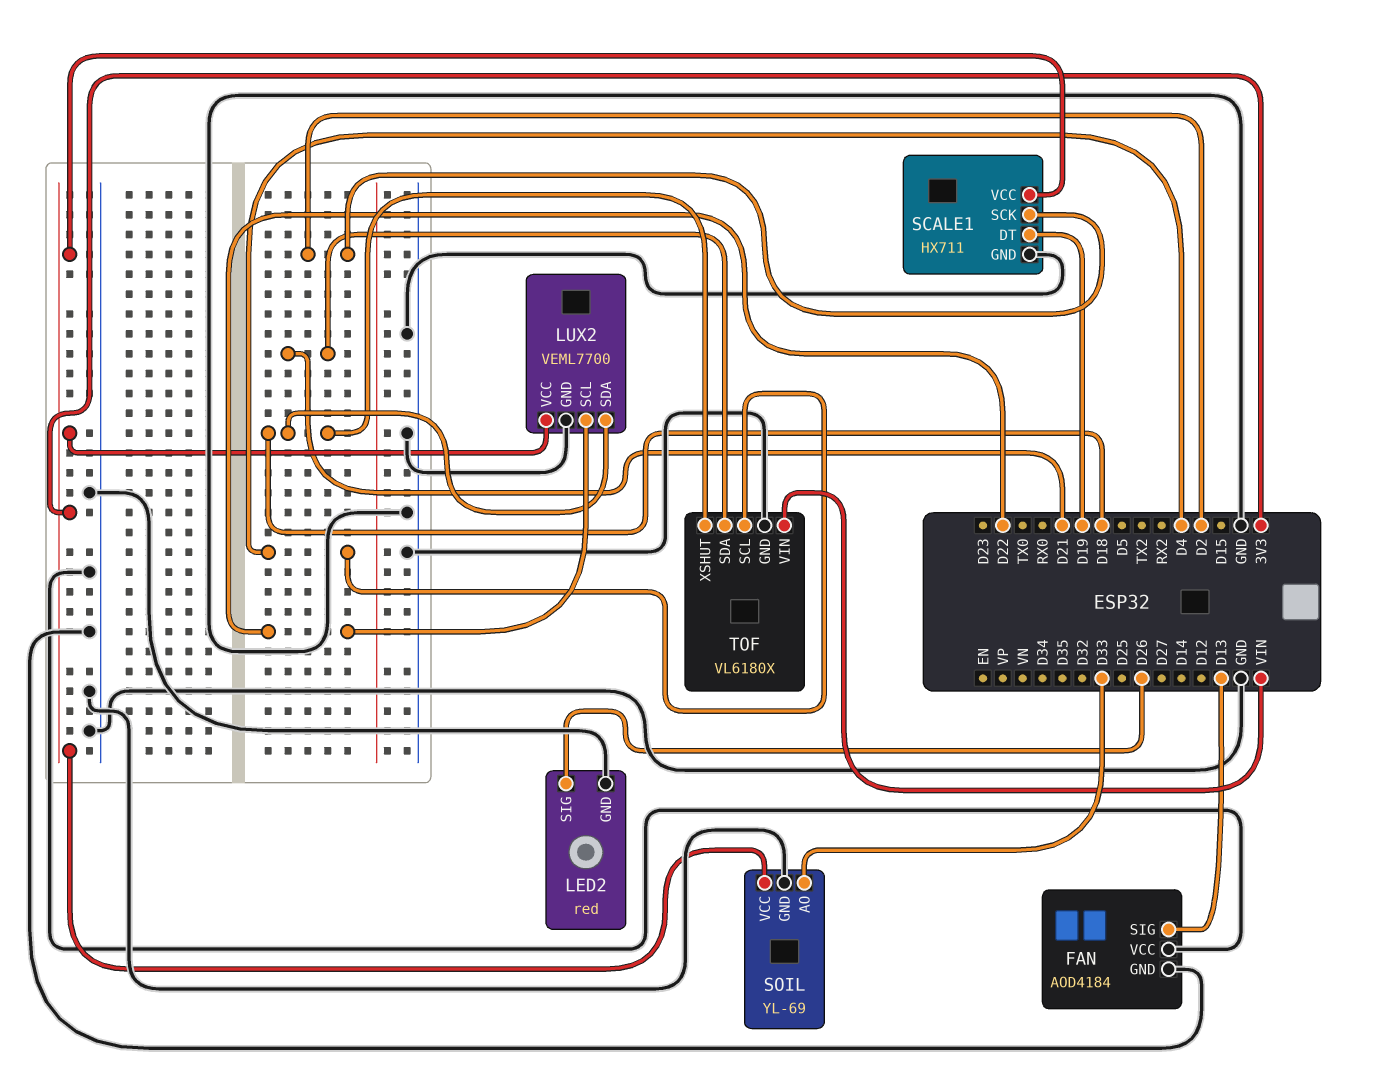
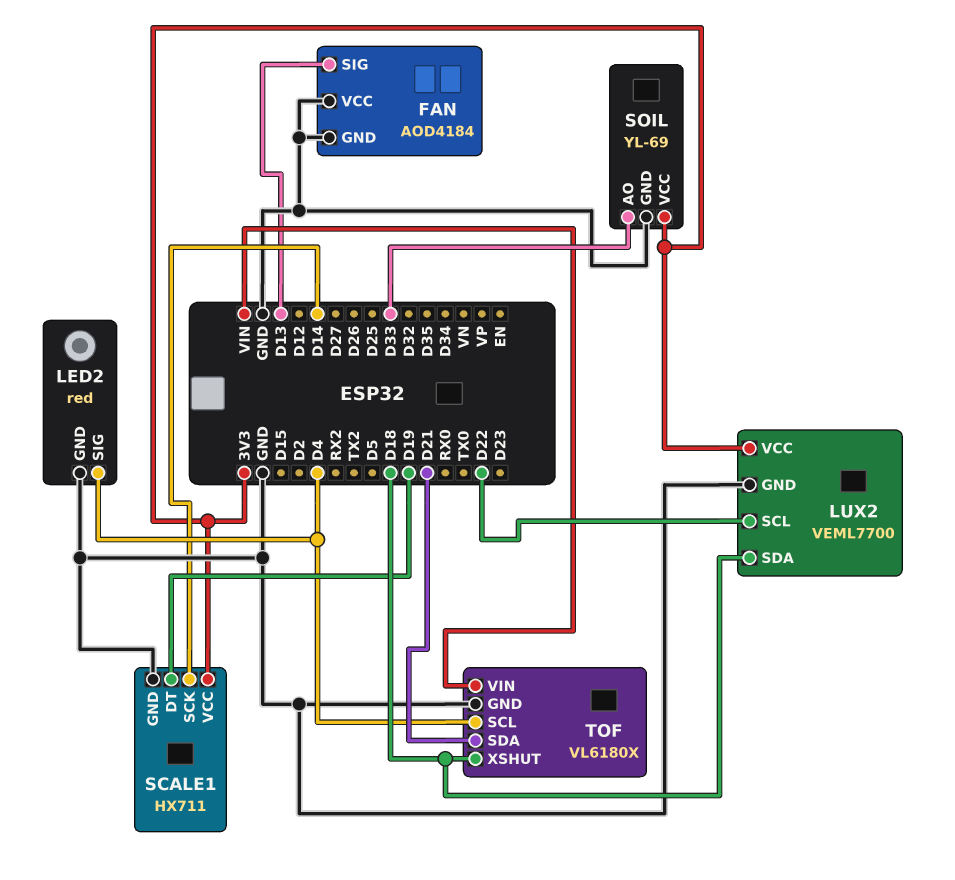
LED2 pin SIG: D26 -> D4
SCALE1 pin SCK: D2 -> D14

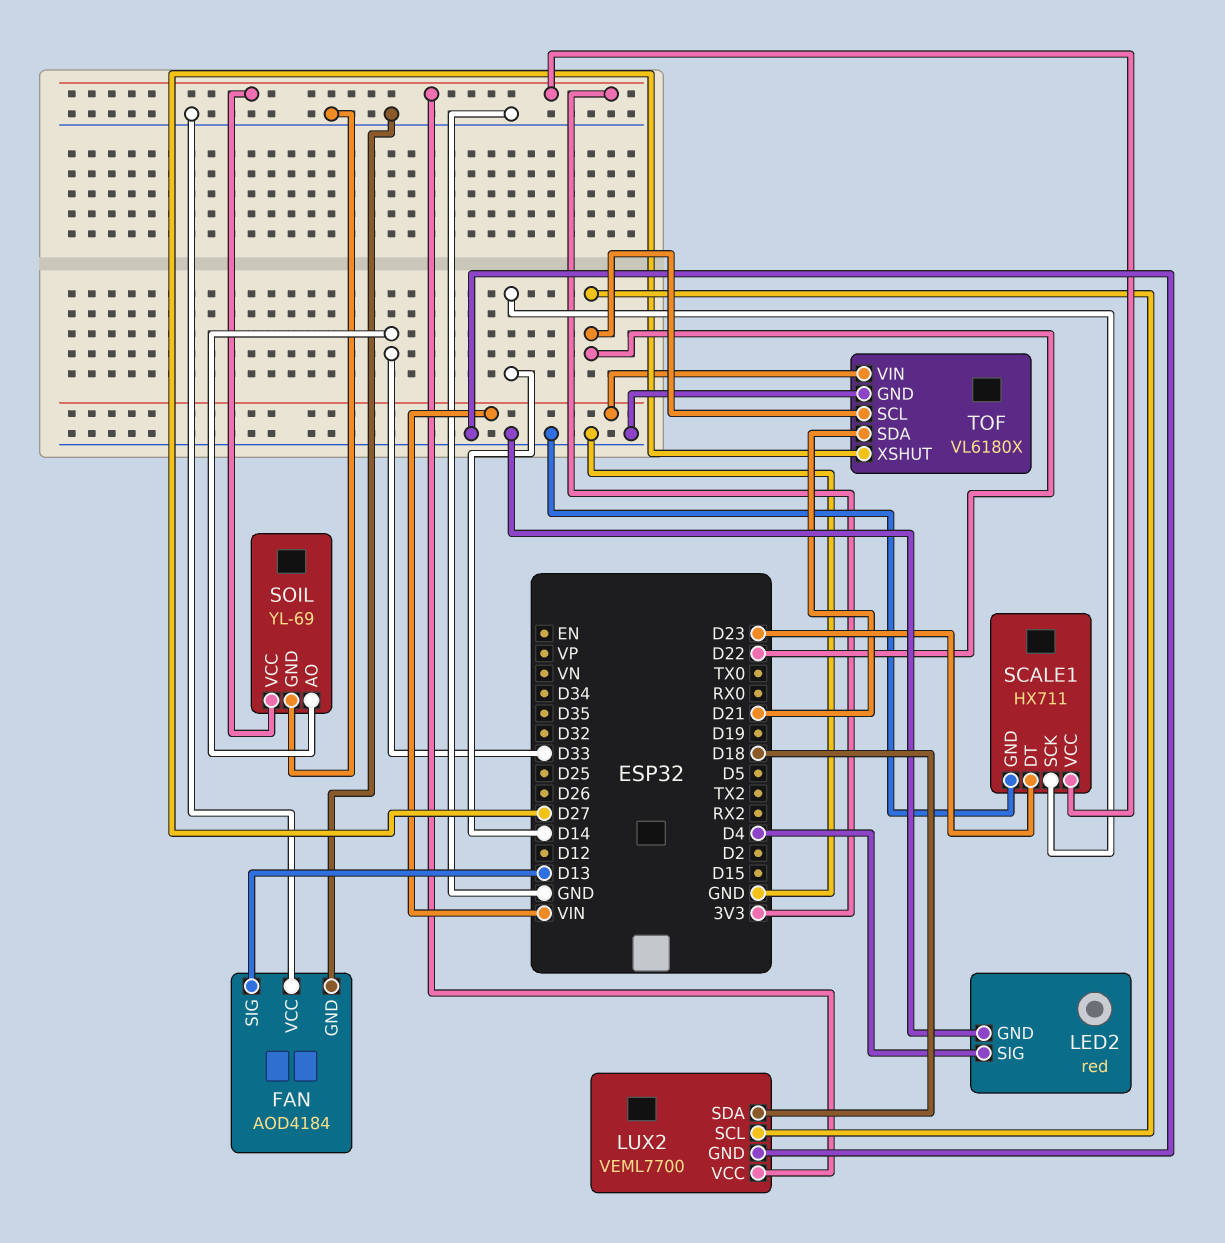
SCALE1 pin DT: D19 -> D23
TOF pin SCL: D4 -> D22
TOF pin XSHUT: D18 -> D27

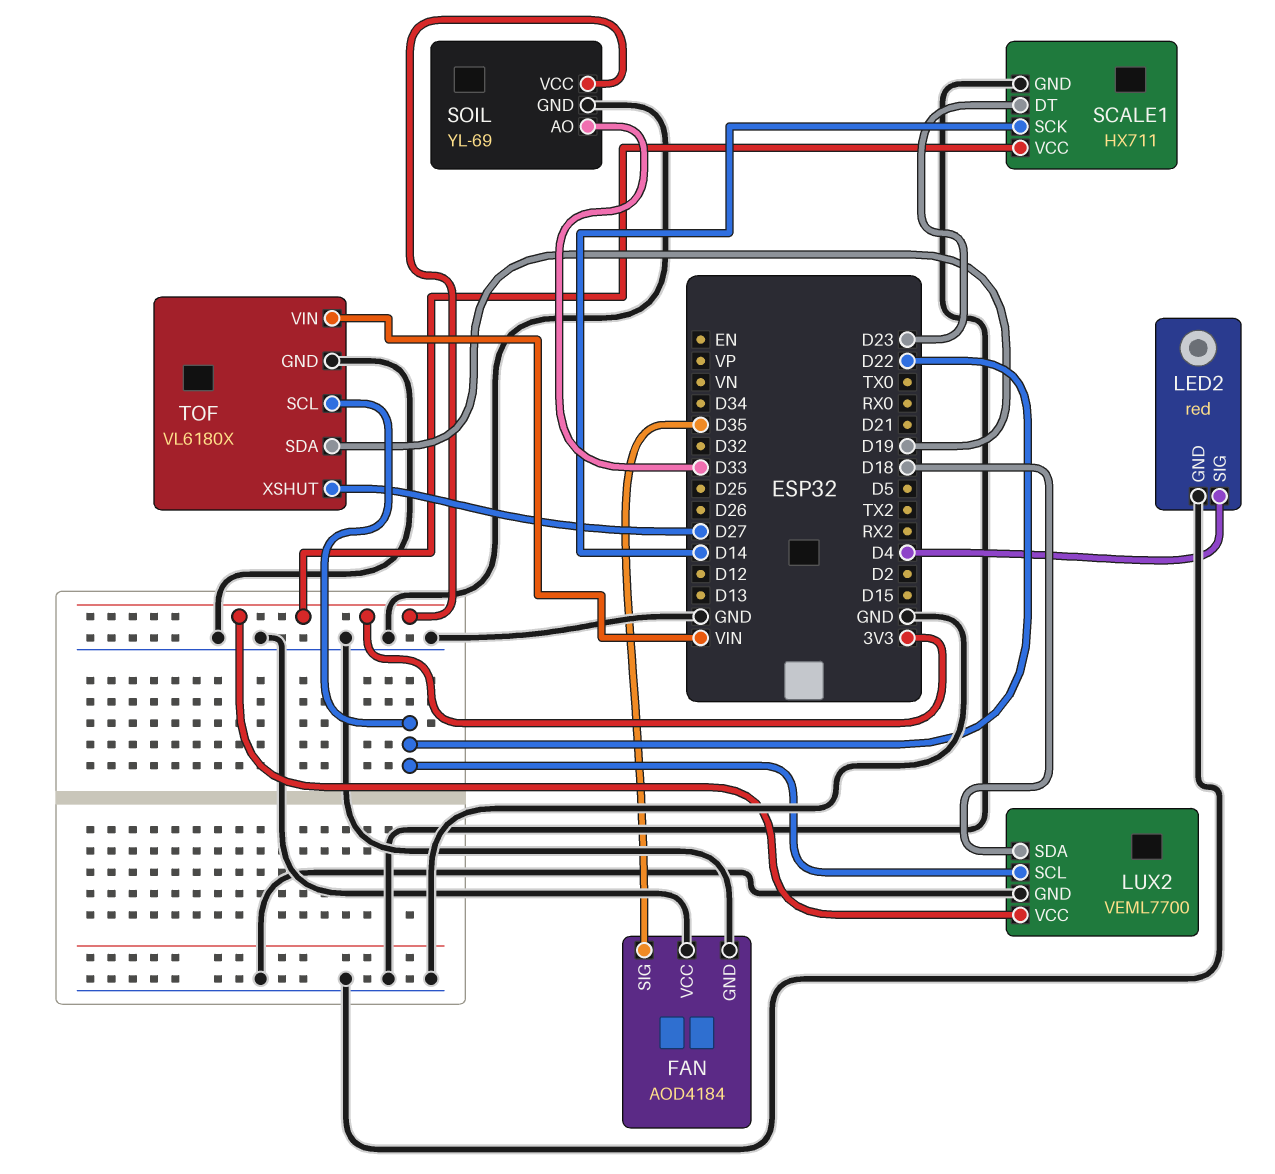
FAN pin SIG: D13 -> D35
TOF pin SDA: D21 -> D19

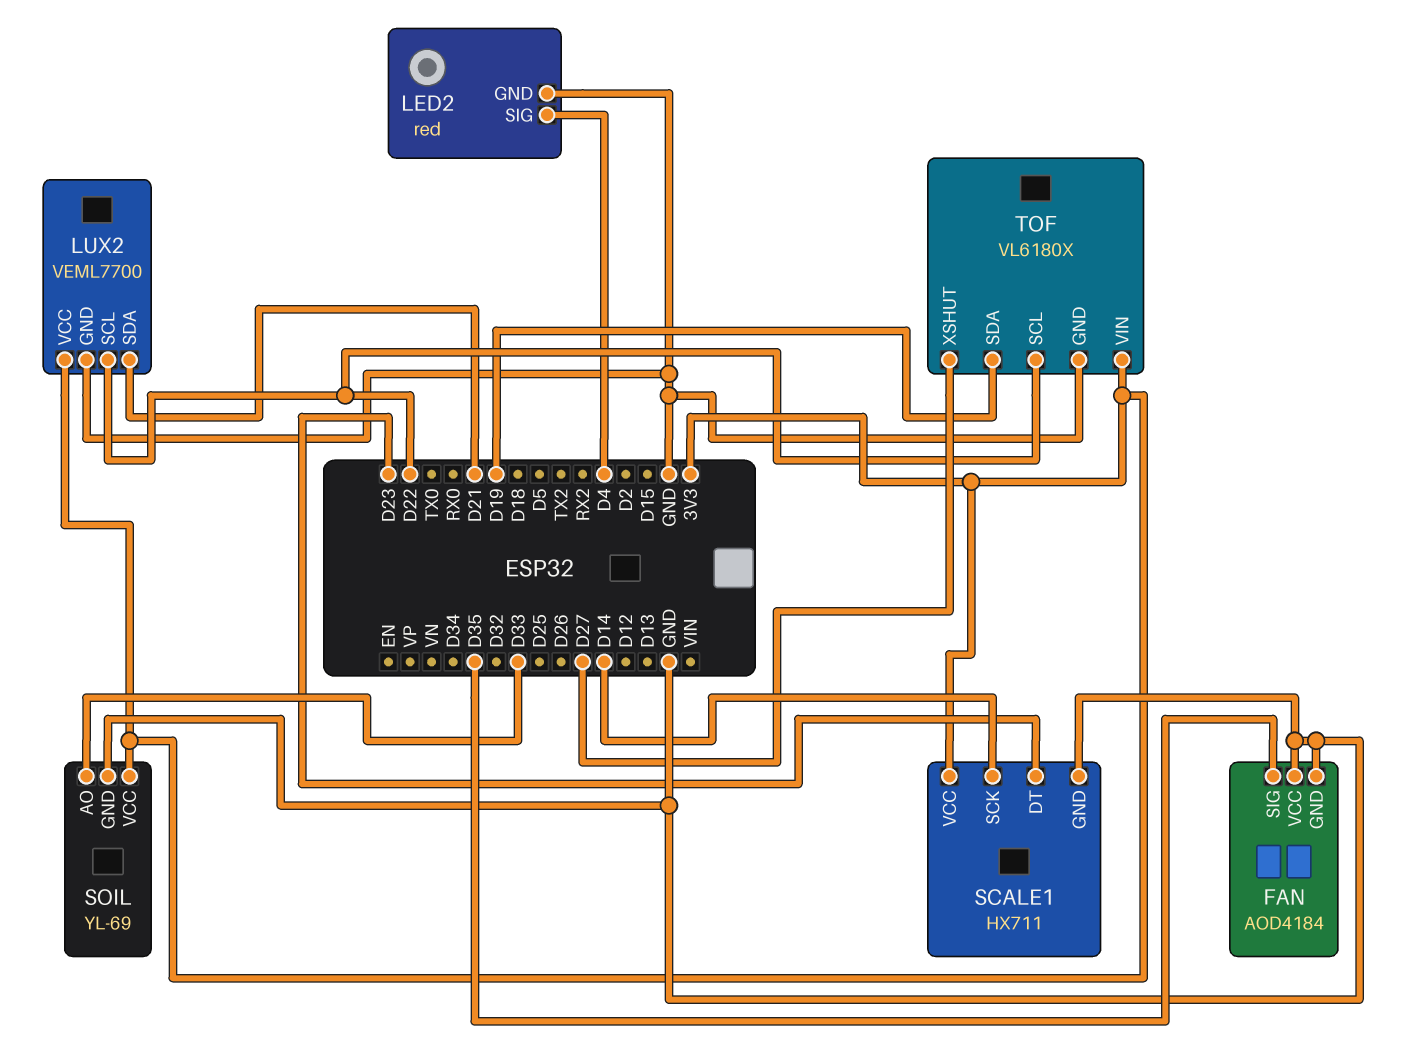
LUX2 pin SDA: D18 -> D21
TOF pin VIN: VIN -> 3V3

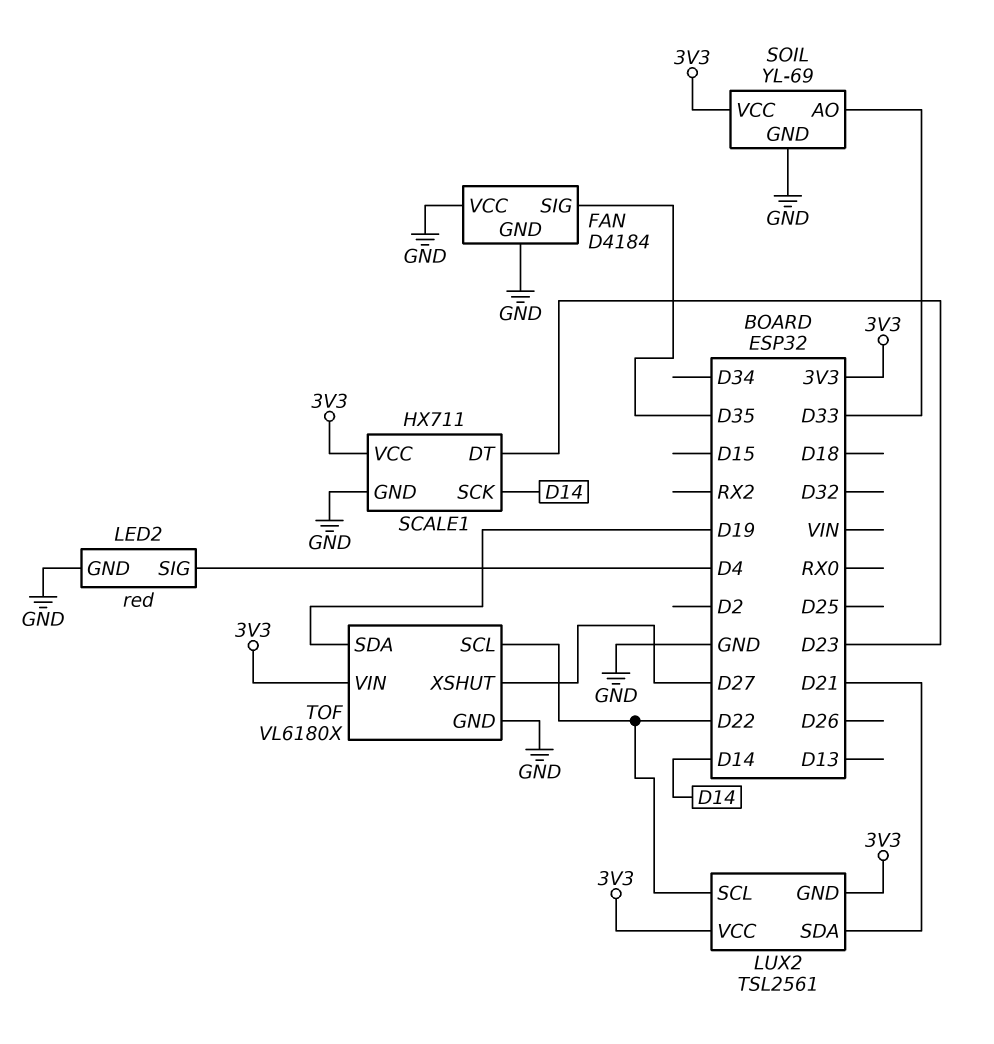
FAN: AOD4184 -> D4184
LUX2: VEML7700 -> TSL2561
LUX2 pin GND: GND -> 3V3

